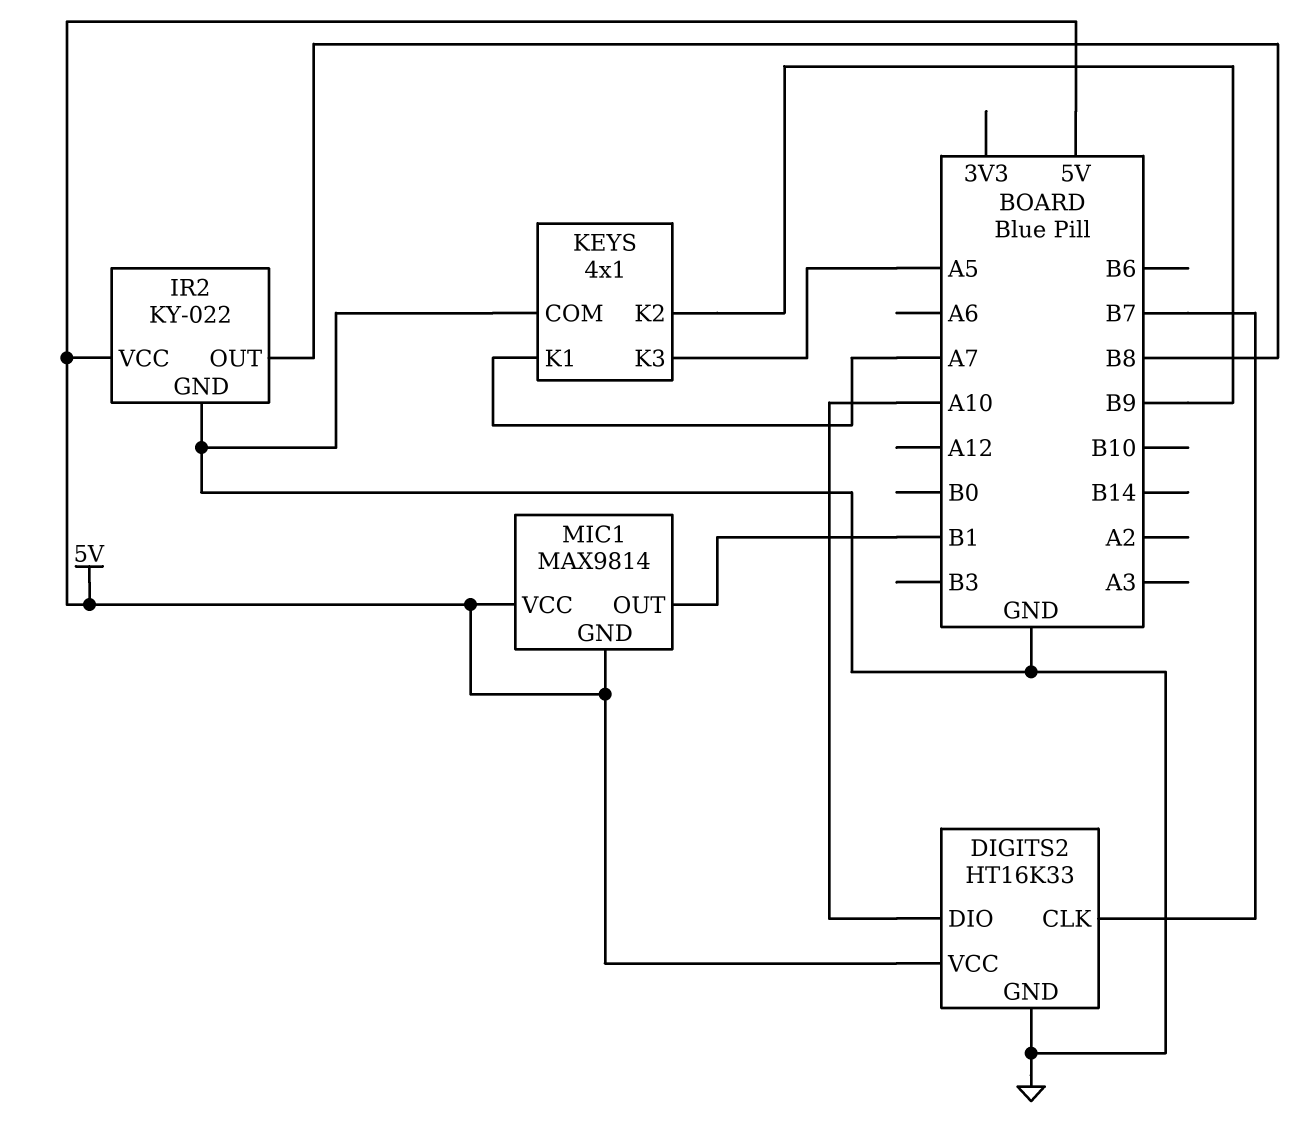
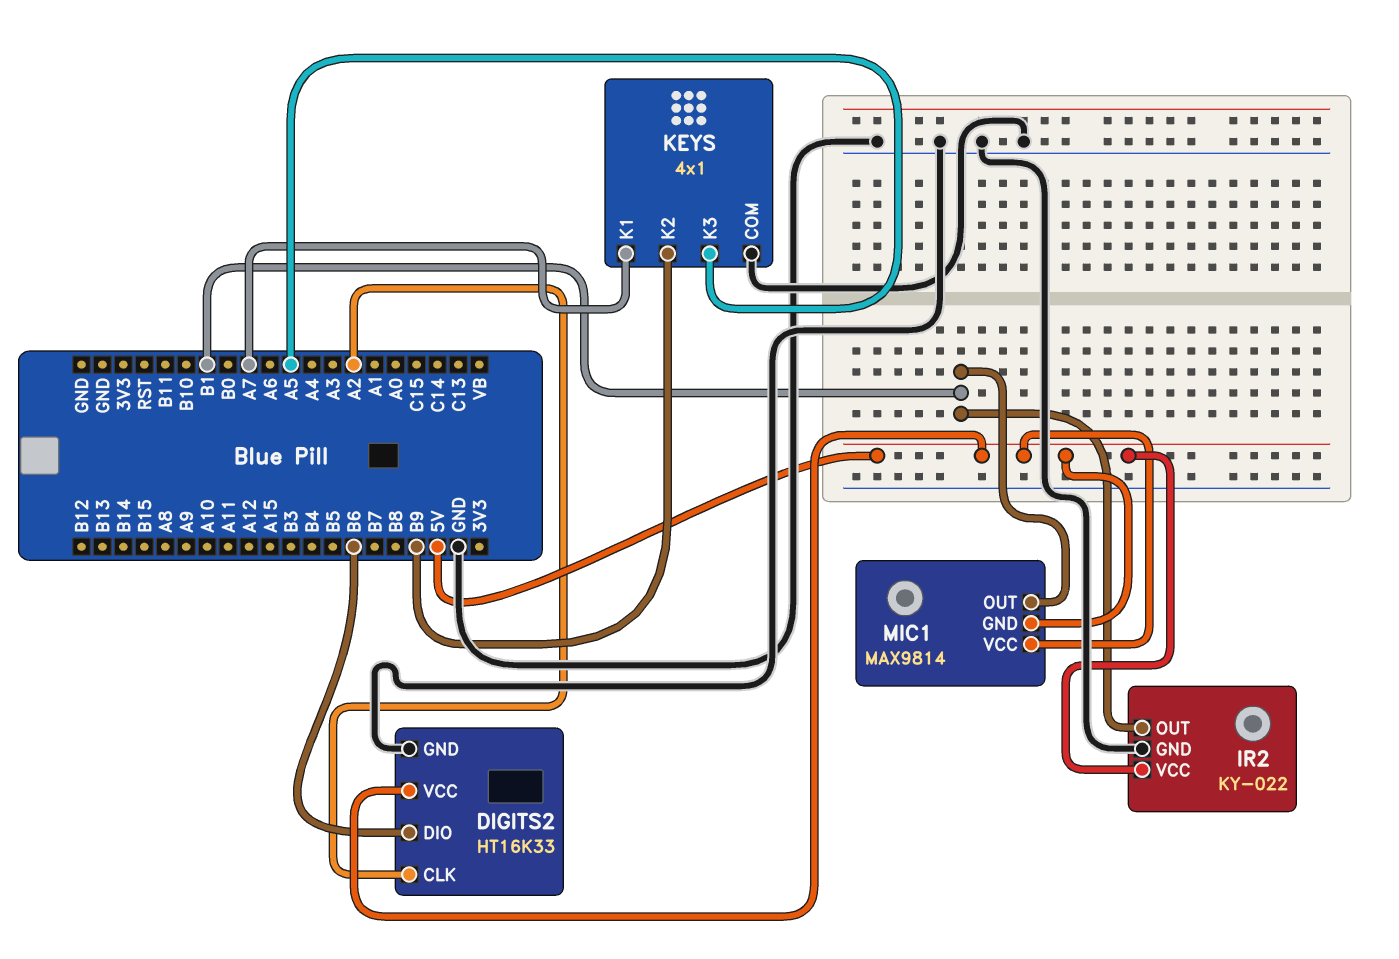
DIGITS2 pin CLK: B7 -> A2
DIGITS2 pin DIO: A10 -> B6
IR2 pin OUT: B8 -> B1

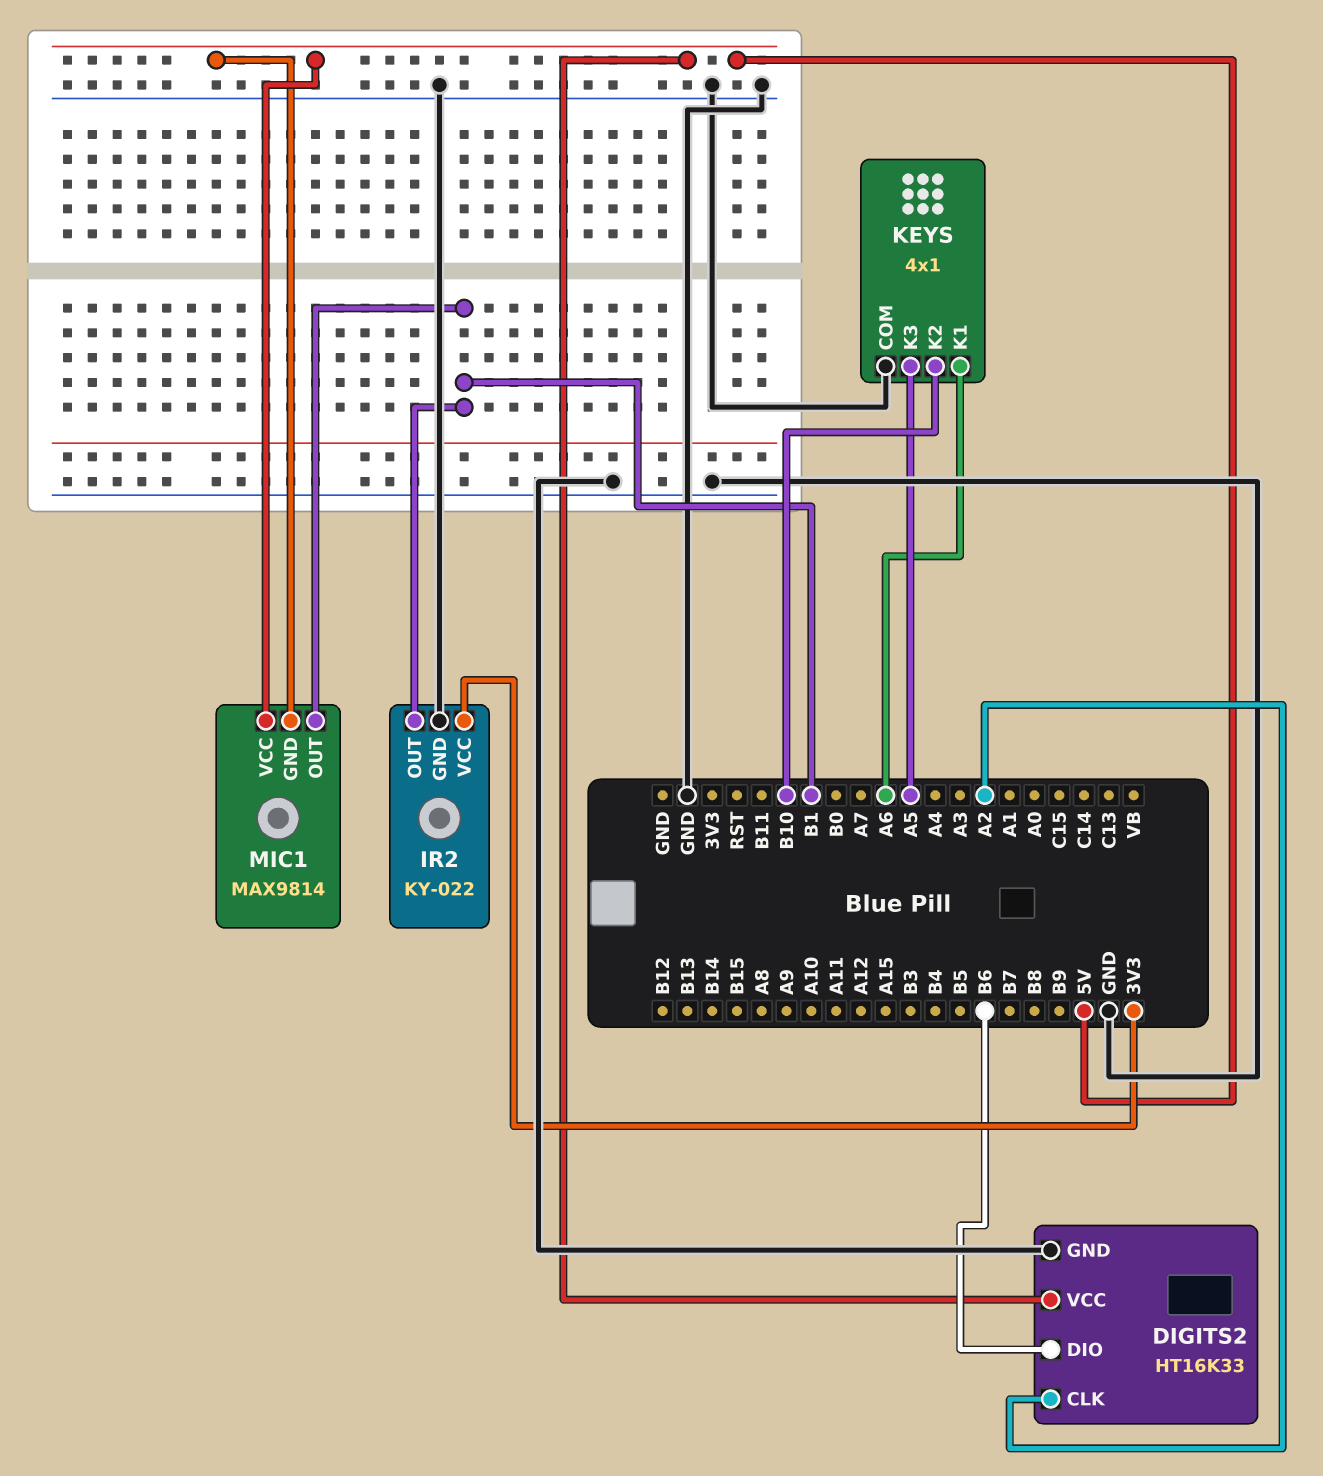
IR2 pin VCC: 5V -> 3V3
KEYS pin K1: A7 -> A6
KEYS pin K2: B9 -> B10

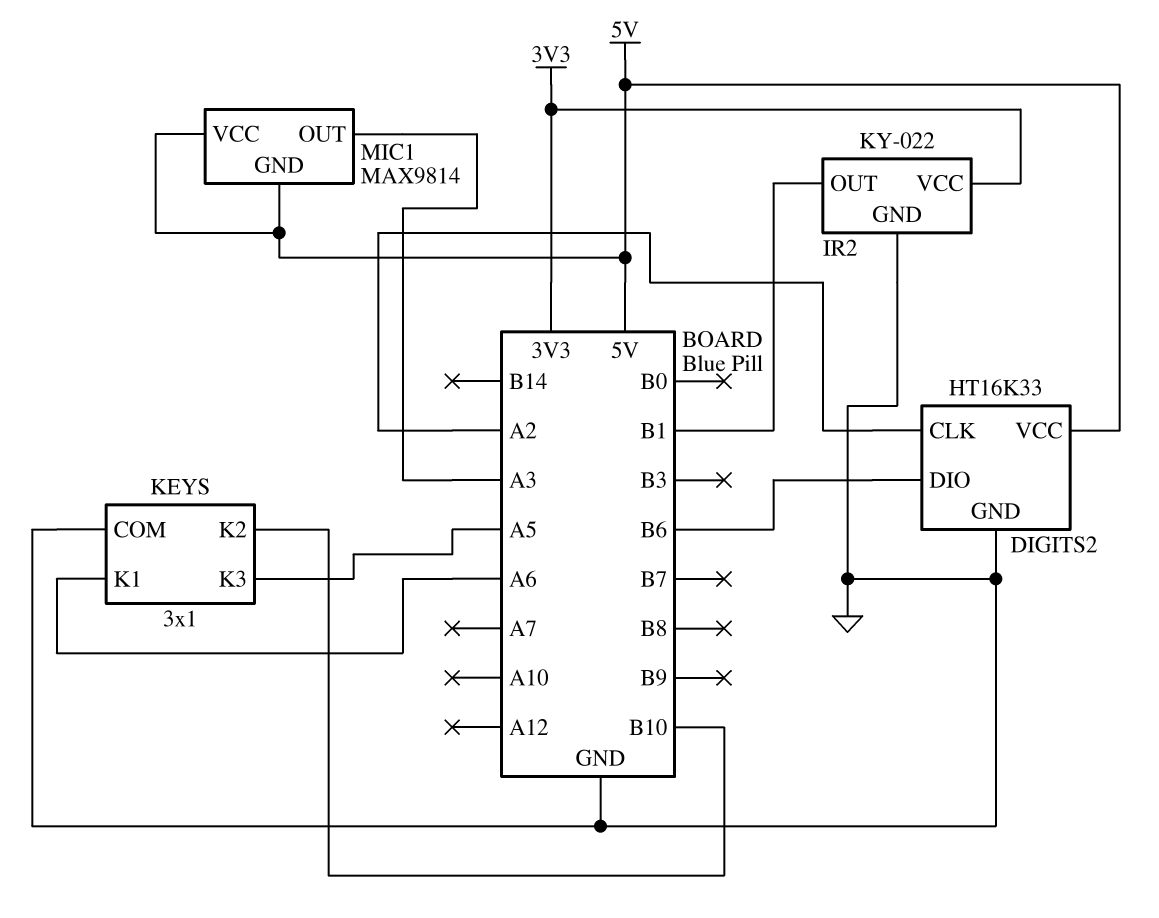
KEYS: 4x1 -> 3x1
MIC1 pin OUT: B1 -> A3

